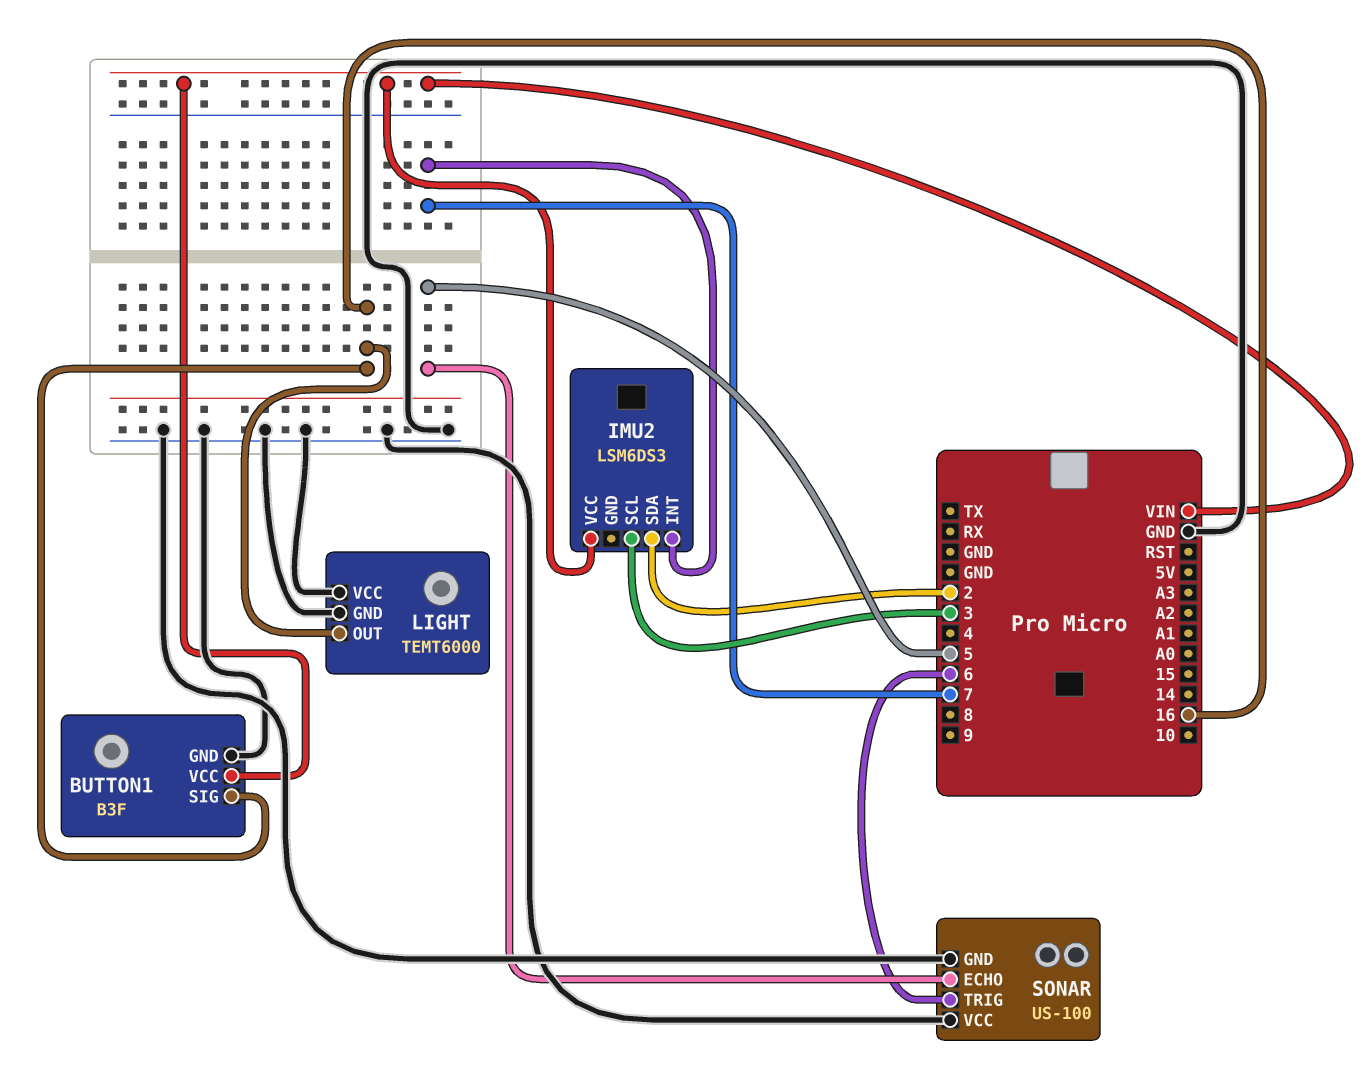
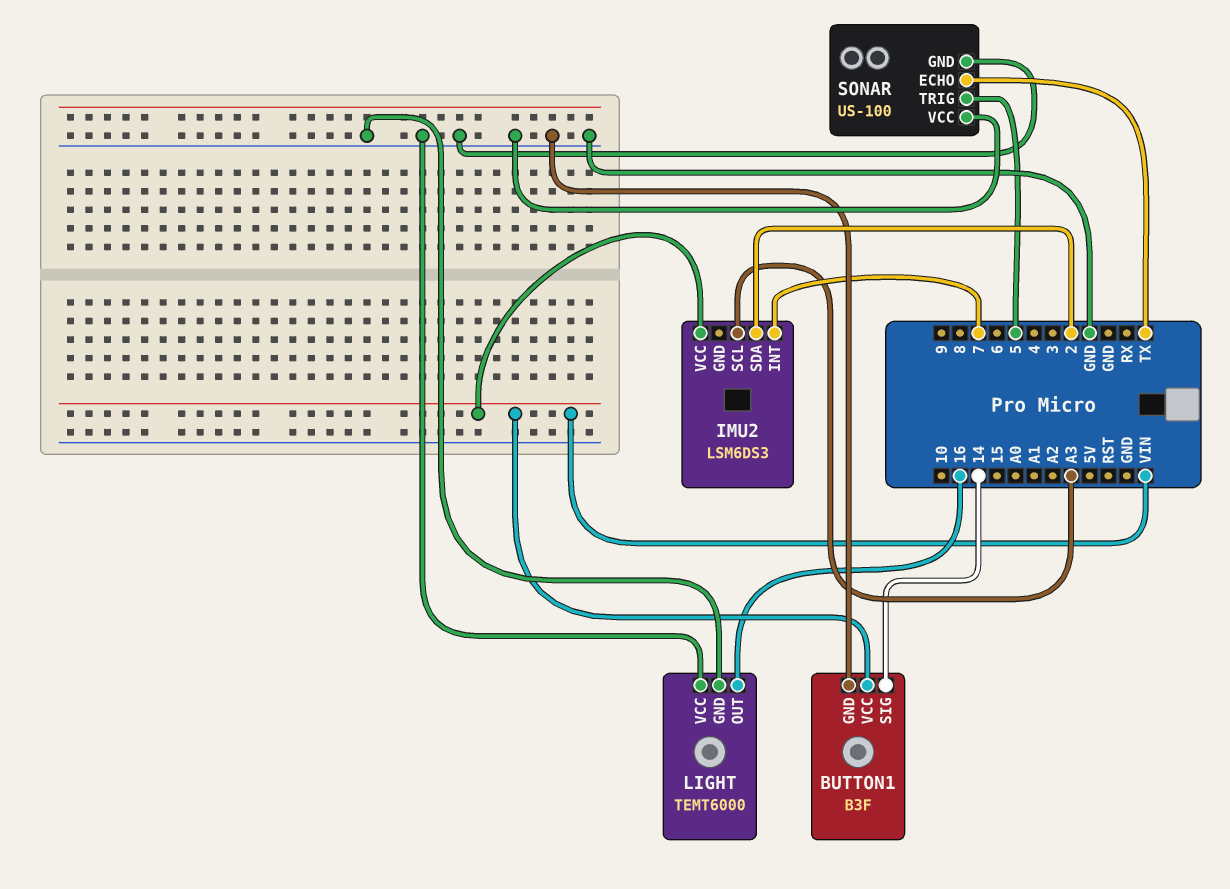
BUTTON1 pin SIG: 16 -> 14
IMU2 pin SCL: 3 -> A3
SONAR pin ECHO: 5 -> TX
SONAR pin TRIG: 6 -> 5

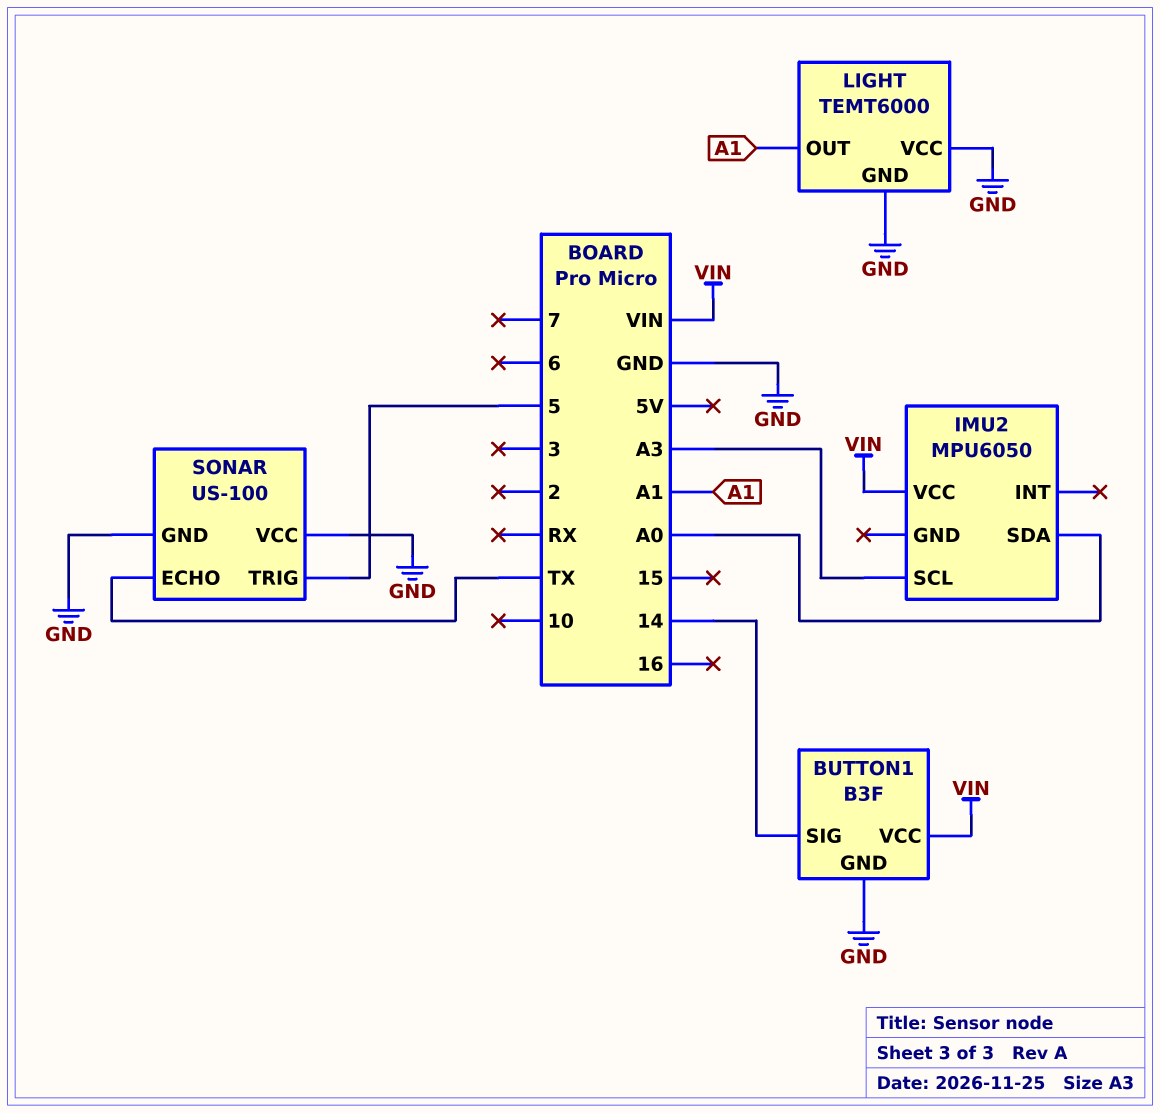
IMU2: LSM6DS3 -> MPU6050
IMU2 pin INT: 7 -> none
IMU2 pin SDA: 2 -> A0
LIGHT pin OUT: 16 -> A1

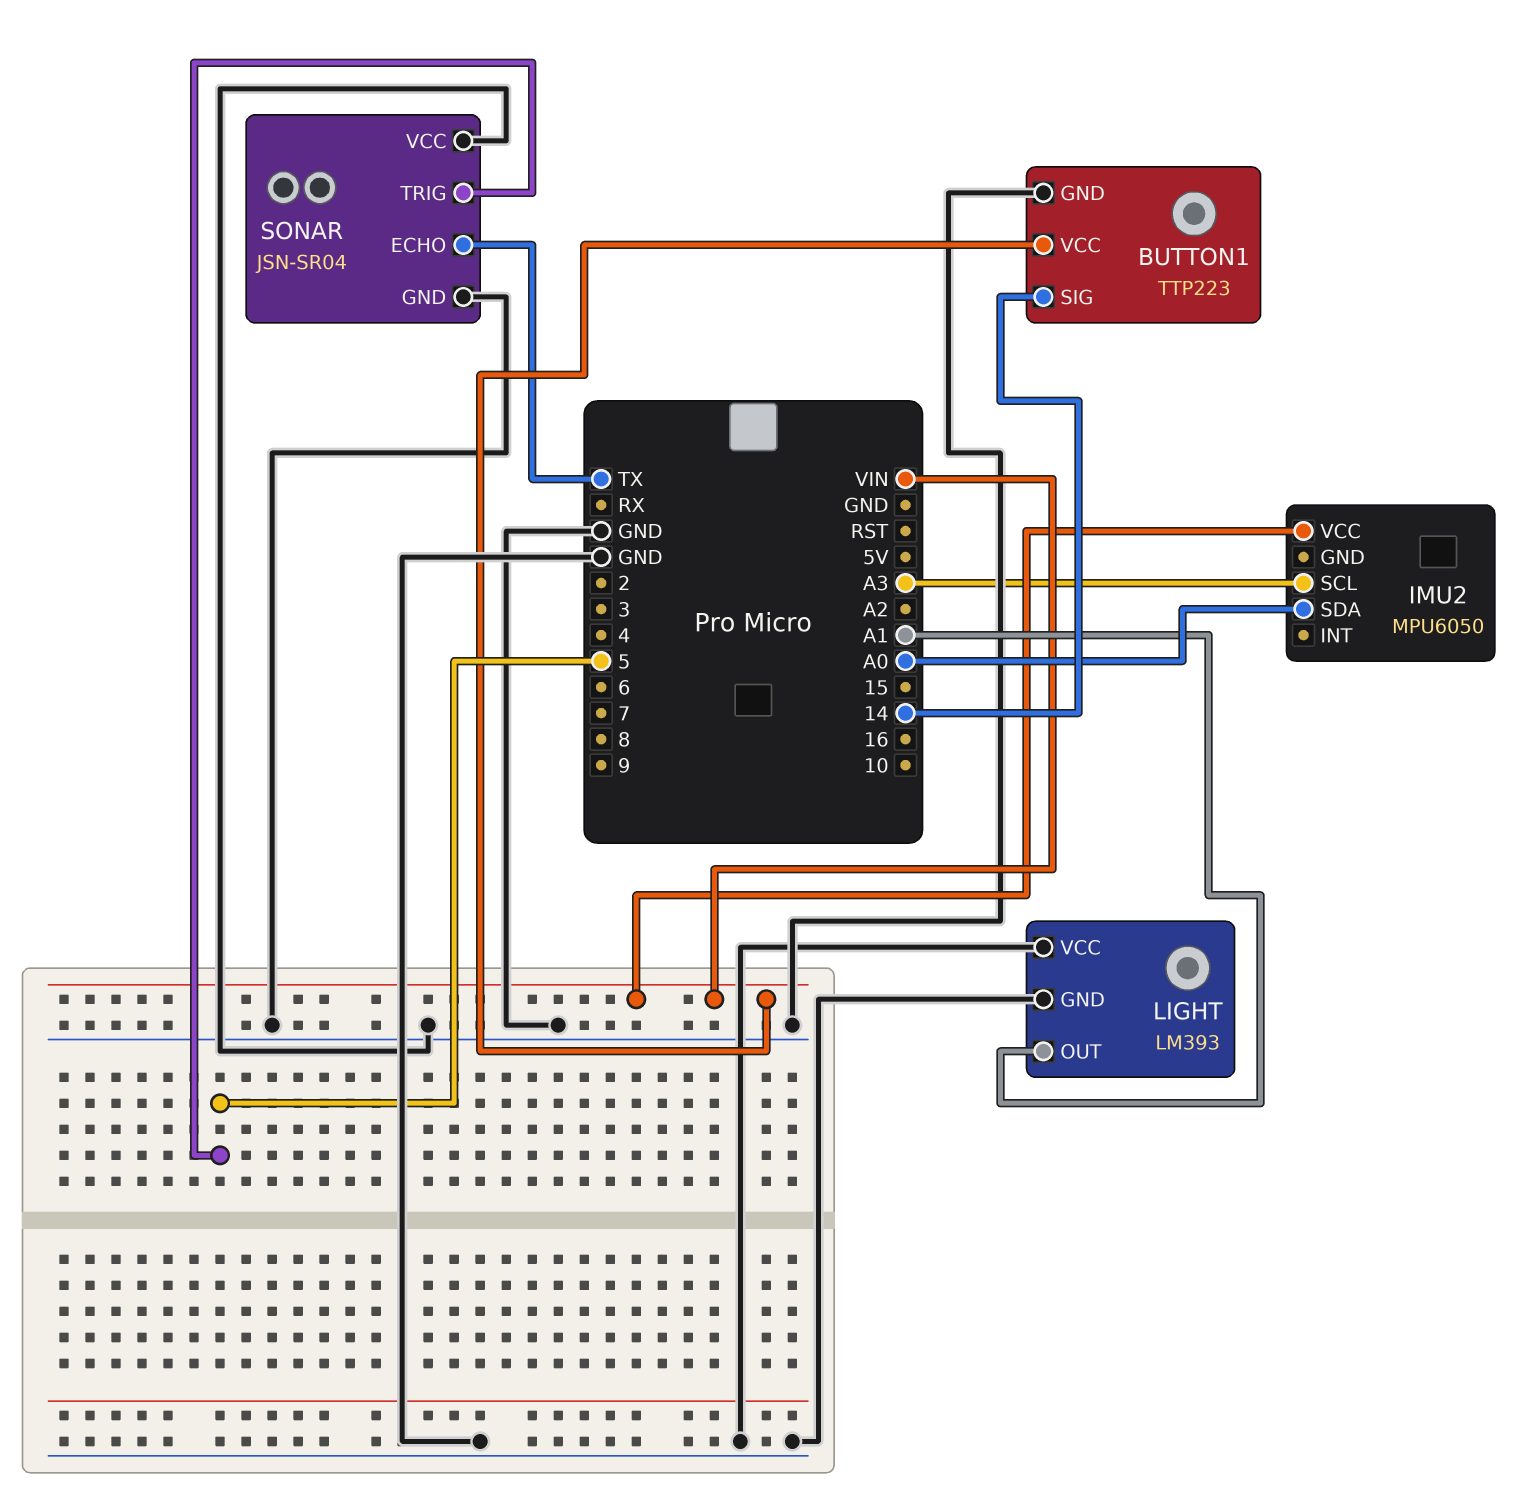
BUTTON1: B3F -> TTP223
LIGHT: TEMT6000 -> LM393
SONAR: US-100 -> JSN-SR04

